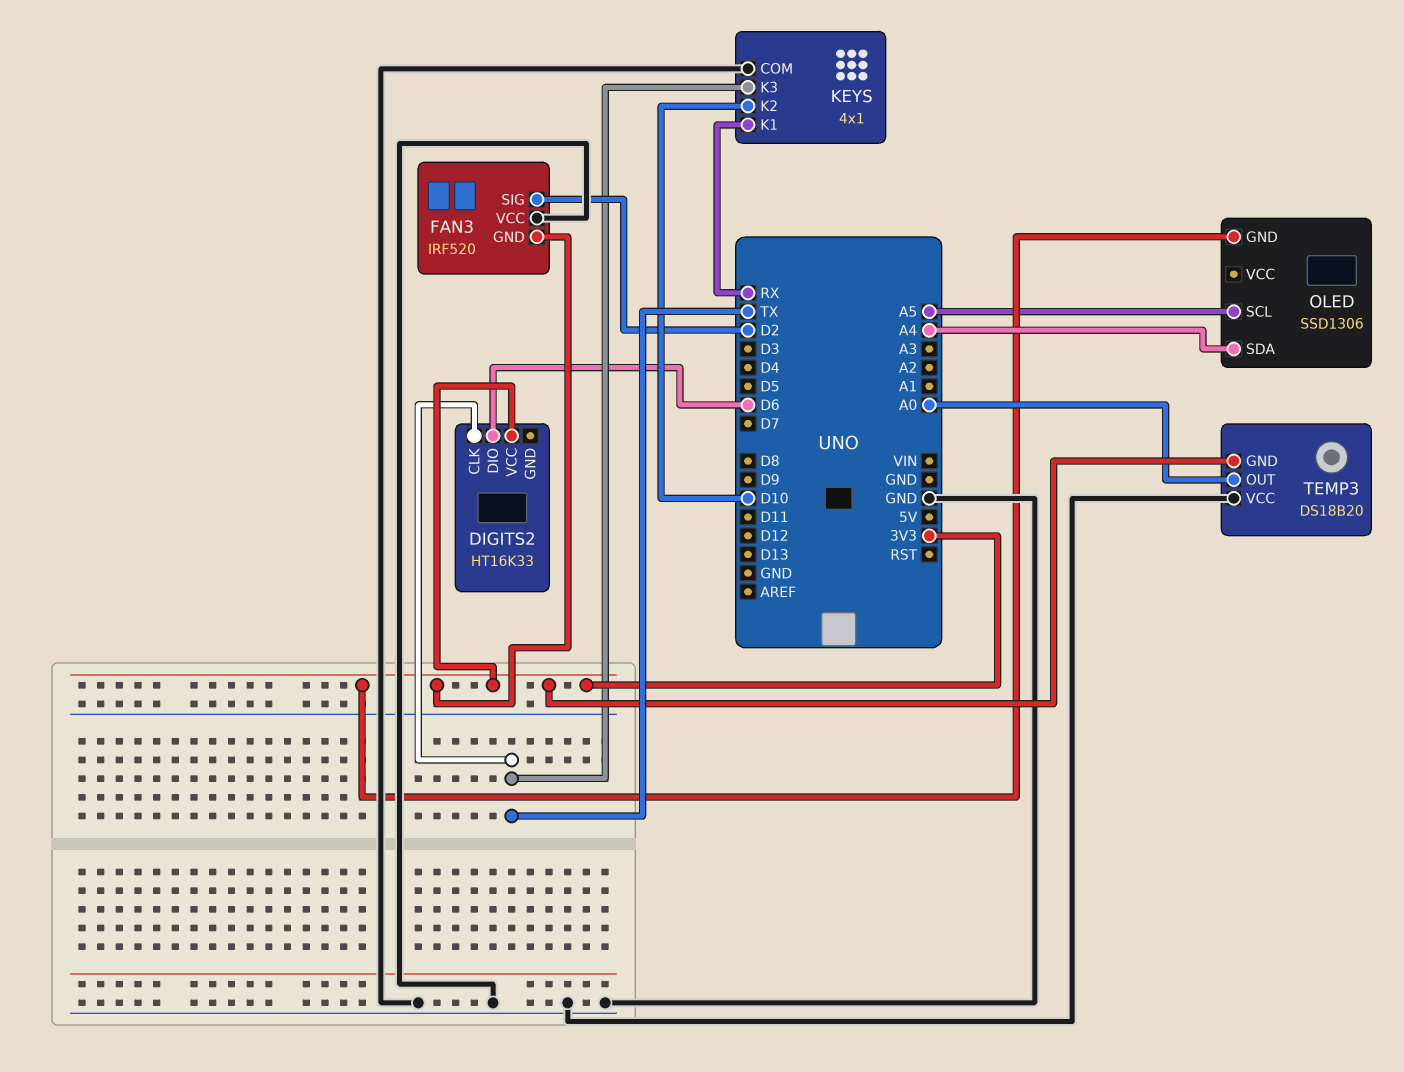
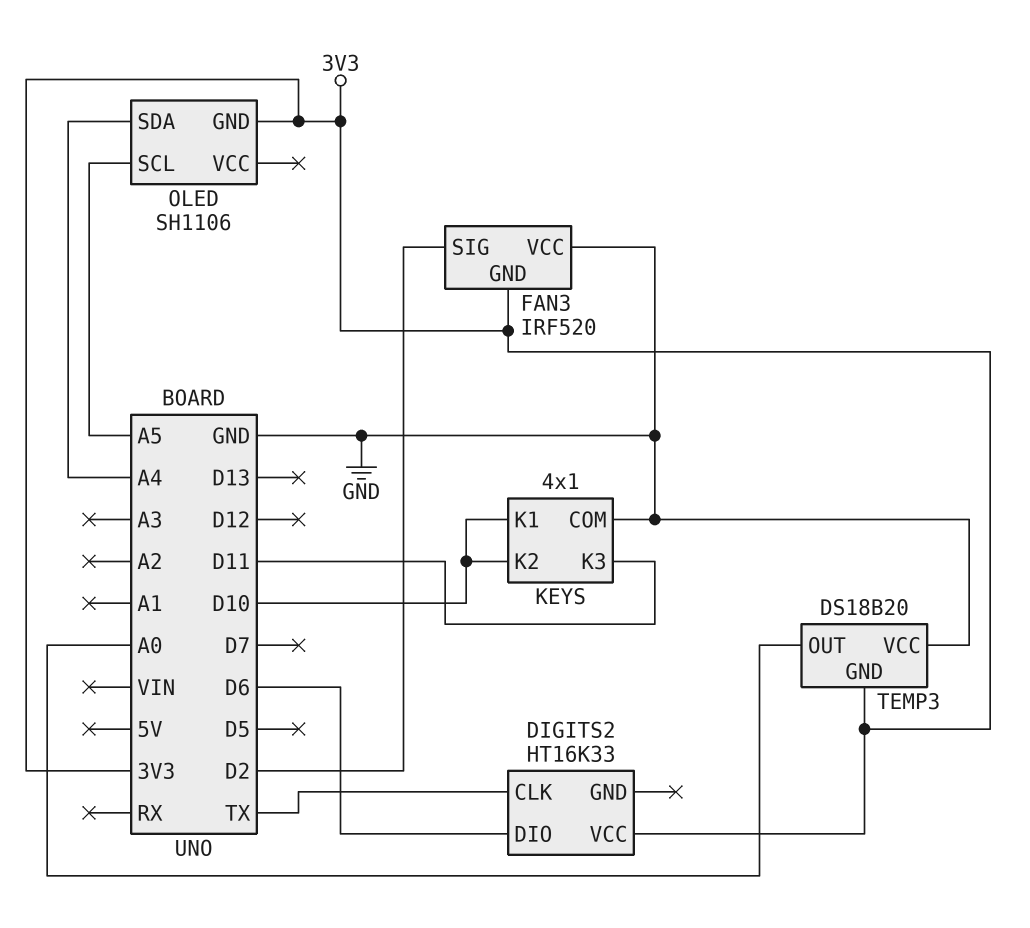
KEYS pin K1: RX -> D10
KEYS pin K3: TX -> D11
OLED: SSD1306 -> SH1106

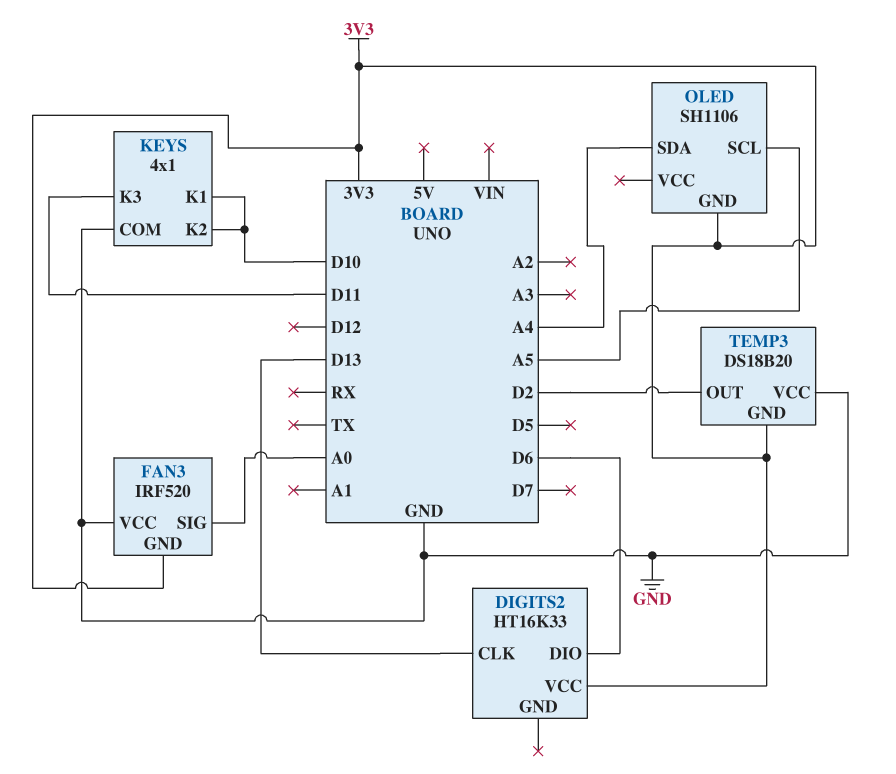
DIGITS2 pin CLK: TX -> D13
FAN3 pin SIG: D2 -> A0
TEMP3 pin OUT: A0 -> D2

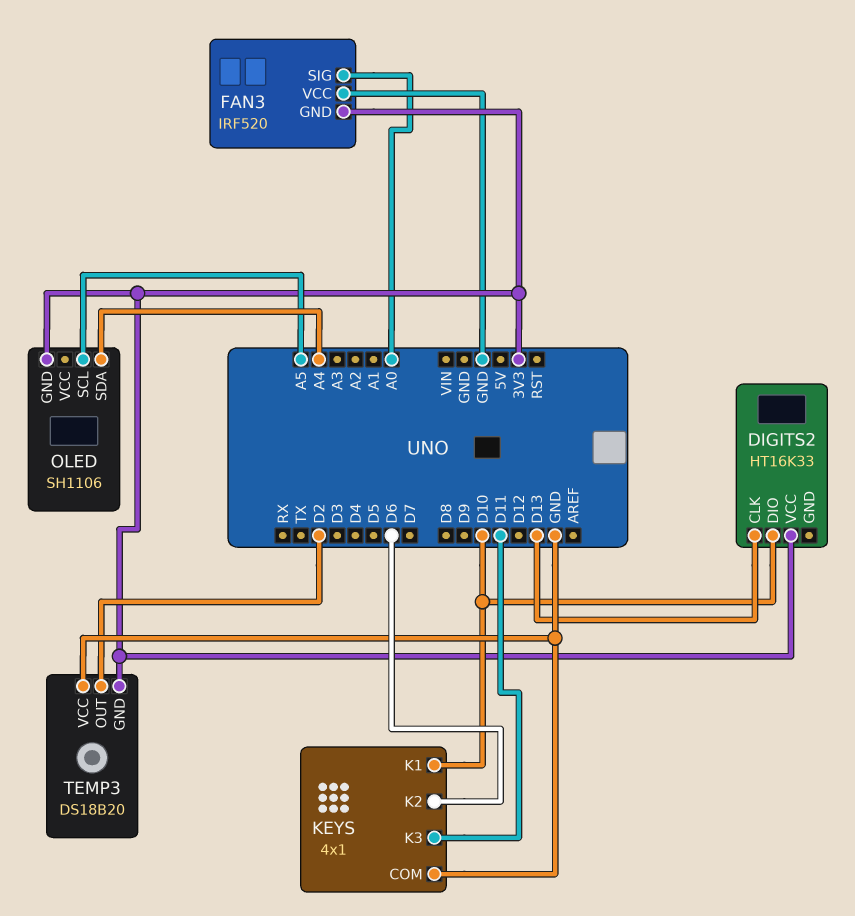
DIGITS2 pin DIO: D6 -> D10
KEYS pin K2: D10 -> D6

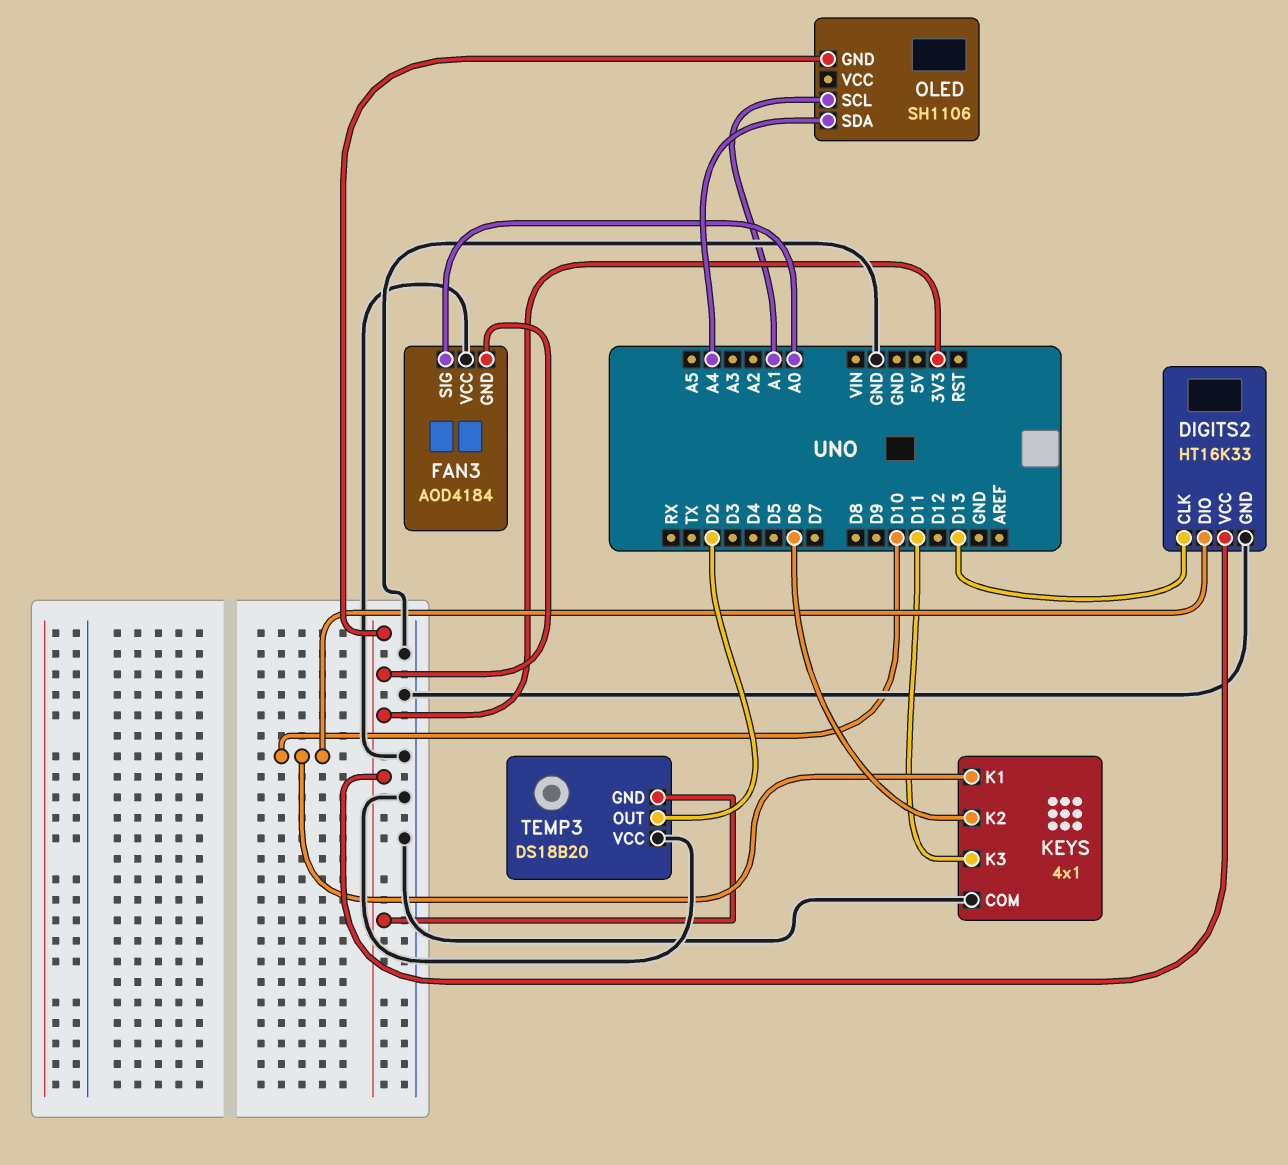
DIGITS2 pin GND: none -> GND
FAN3: IRF520 -> AOD4184
OLED pin SCL: A5 -> A1

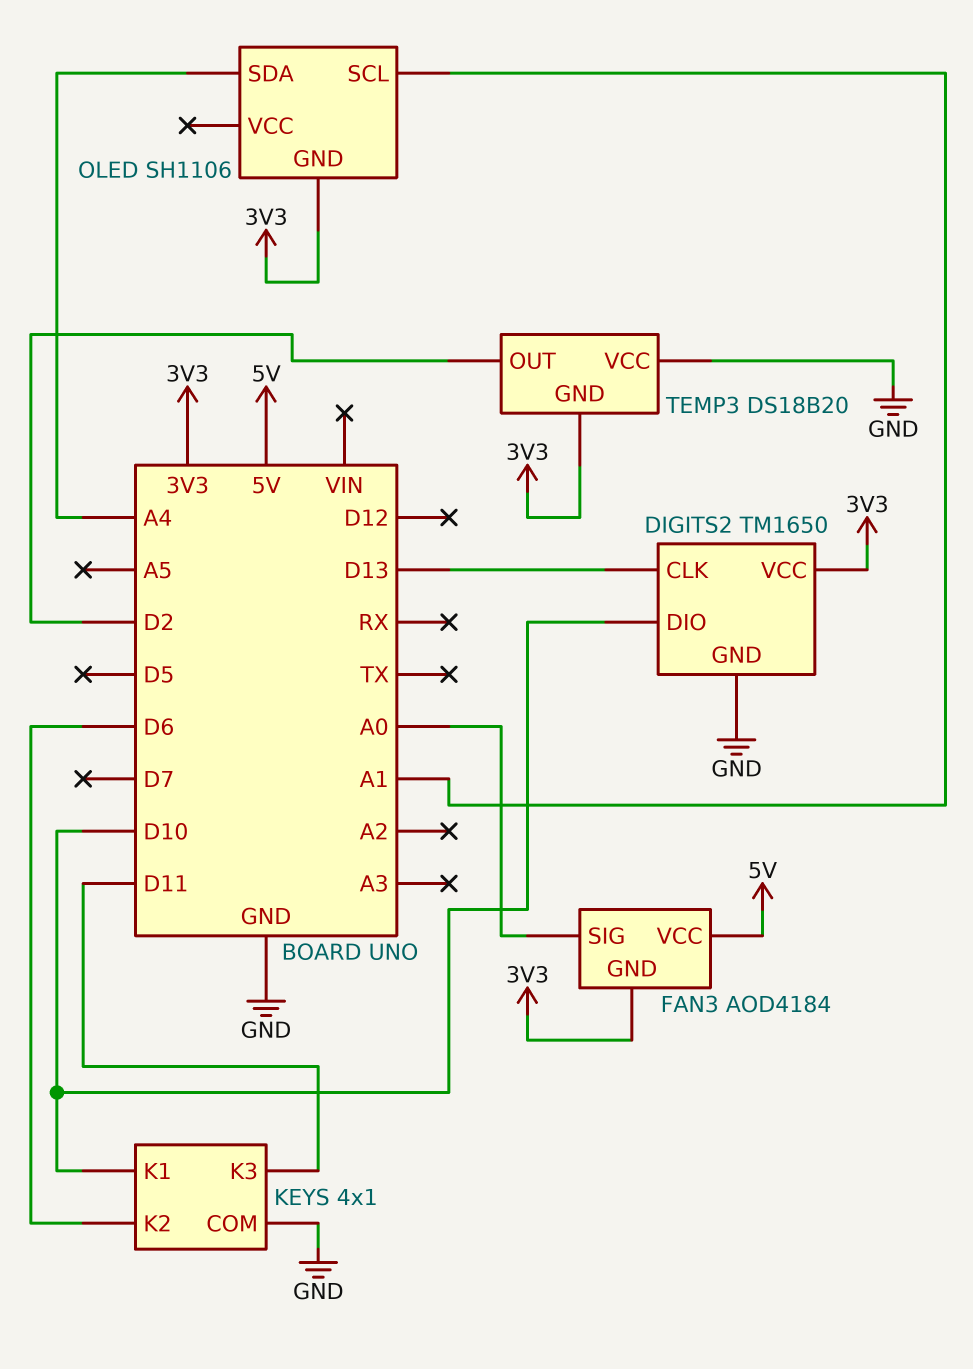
DIGITS2: HT16K33 -> TM1650
FAN3 pin VCC: GND -> 5V

